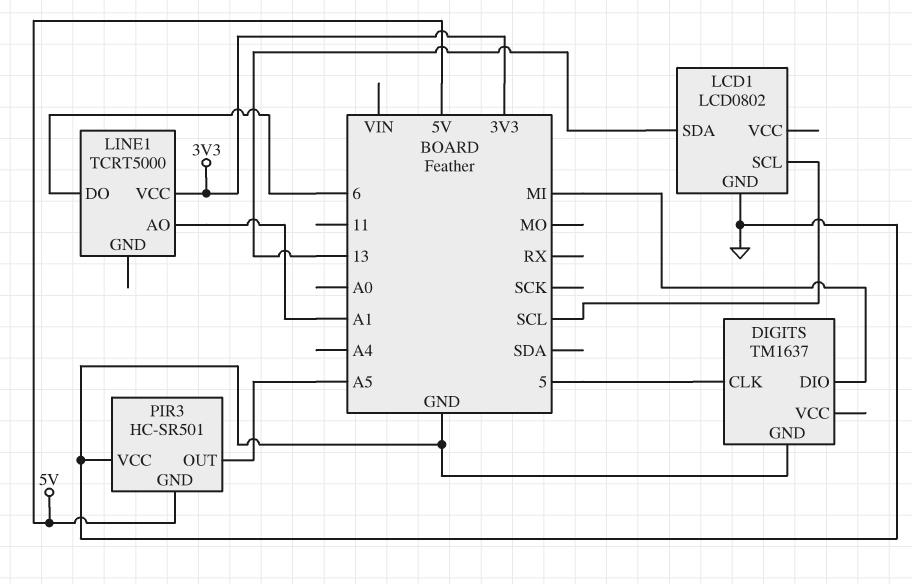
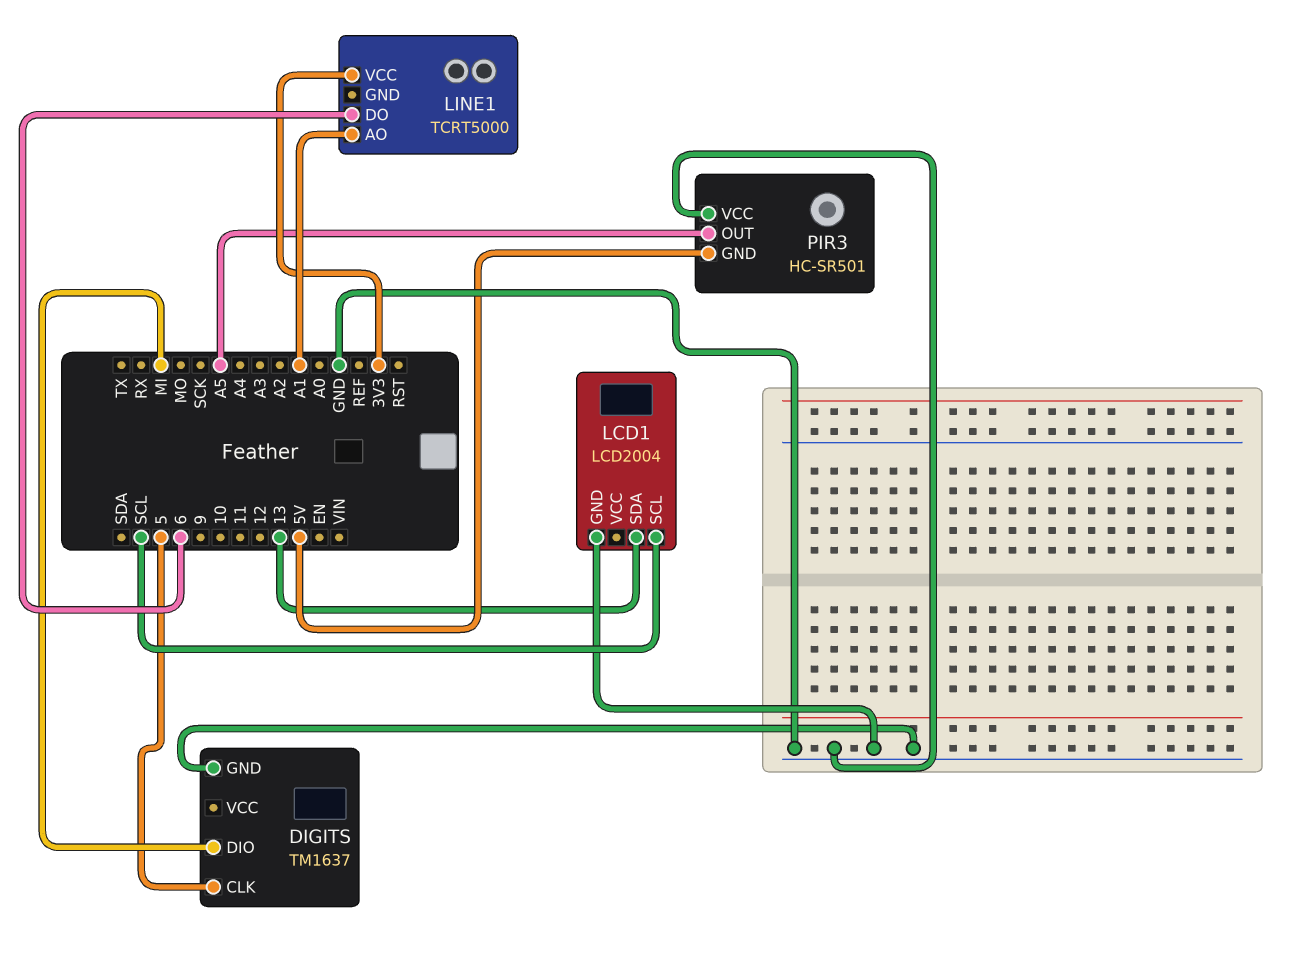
LCD1: LCD0802 -> LCD2004

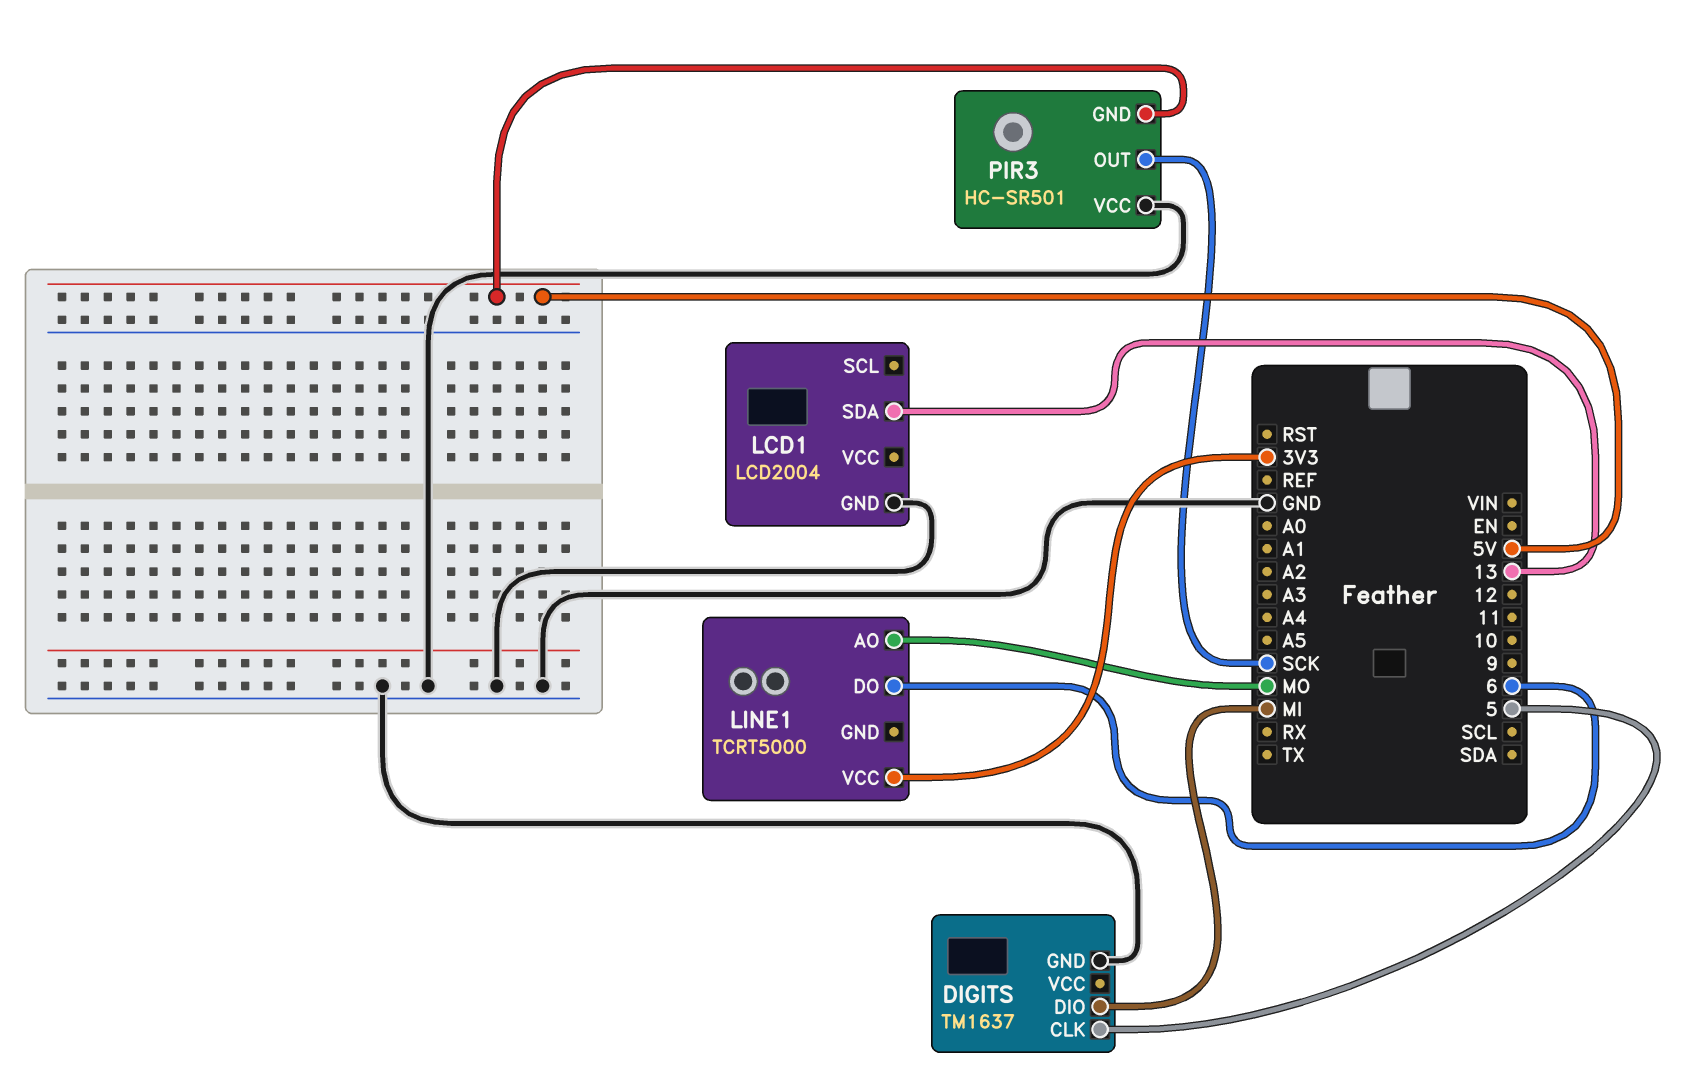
LCD1 pin SCL: SCL -> none
LINE1 pin AO: A1 -> MO
PIR3 pin OUT: A5 -> SCK

